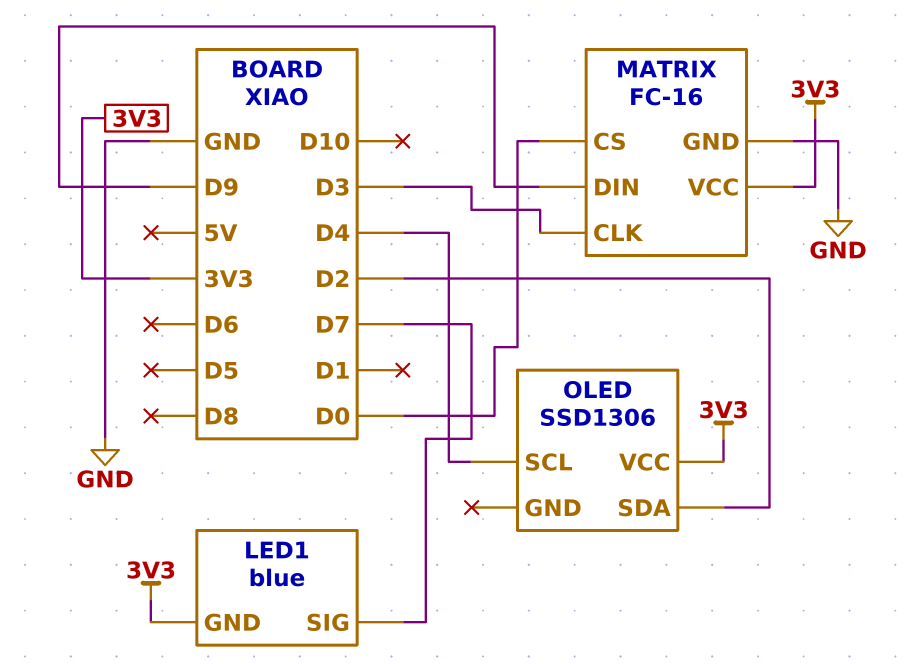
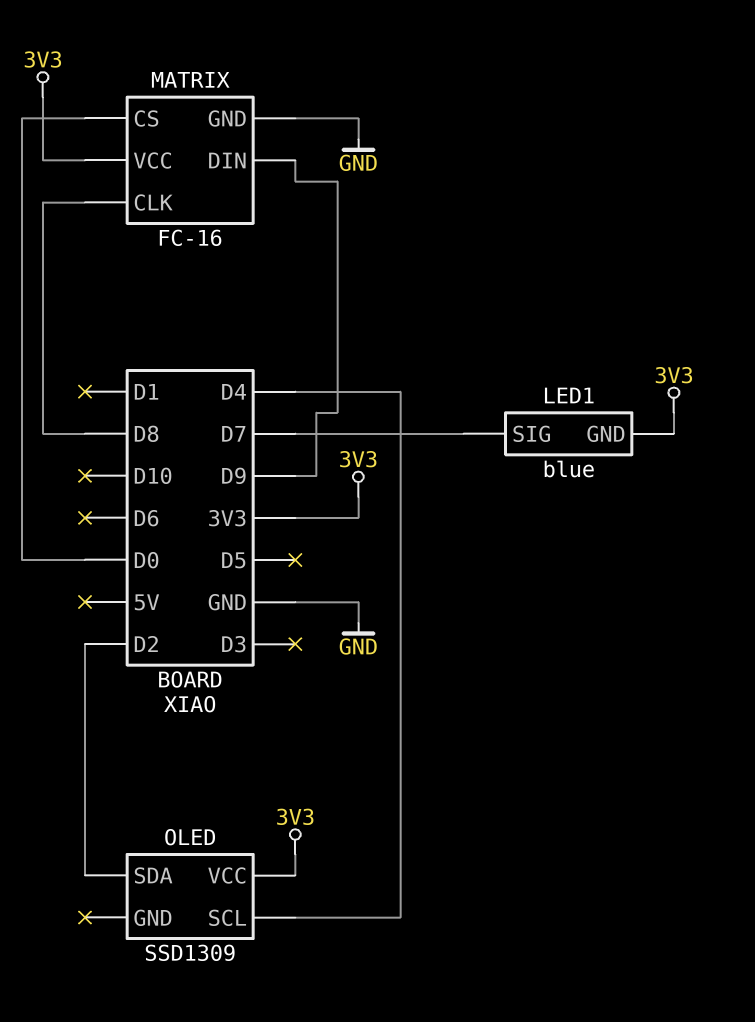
MATRIX pin CLK: D3 -> D8
OLED: SSD1306 -> SSD1309

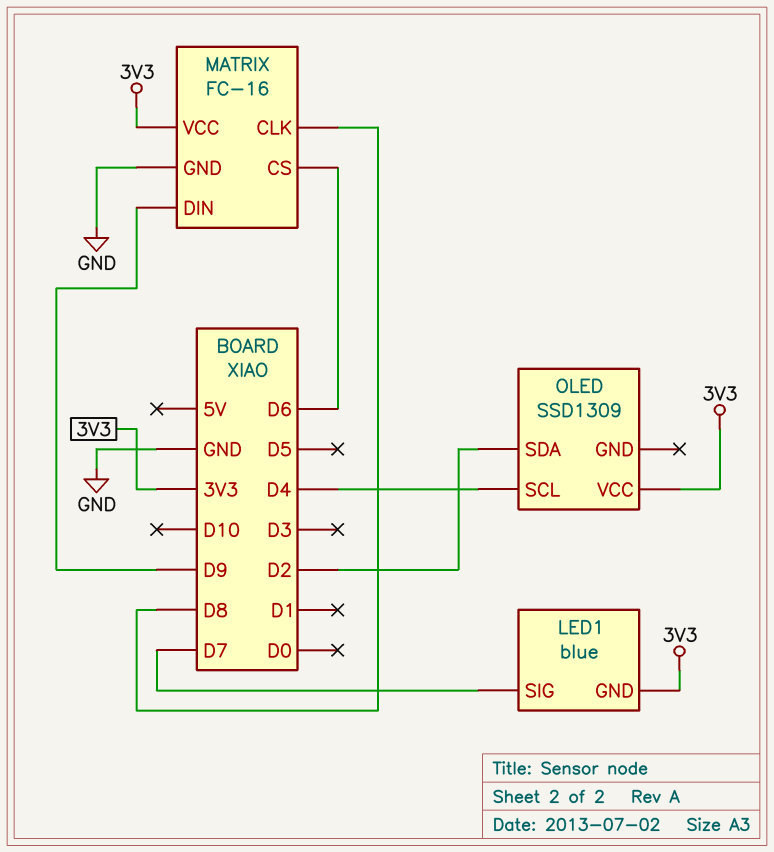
MATRIX pin CS: D0 -> D6

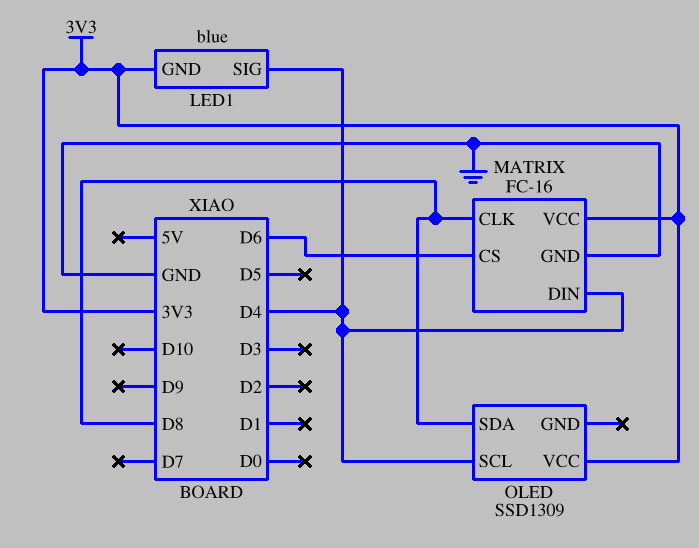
LED1 pin SIG: D7 -> D4
MATRIX pin DIN: D9 -> D4
OLED pin SDA: D2 -> D8

